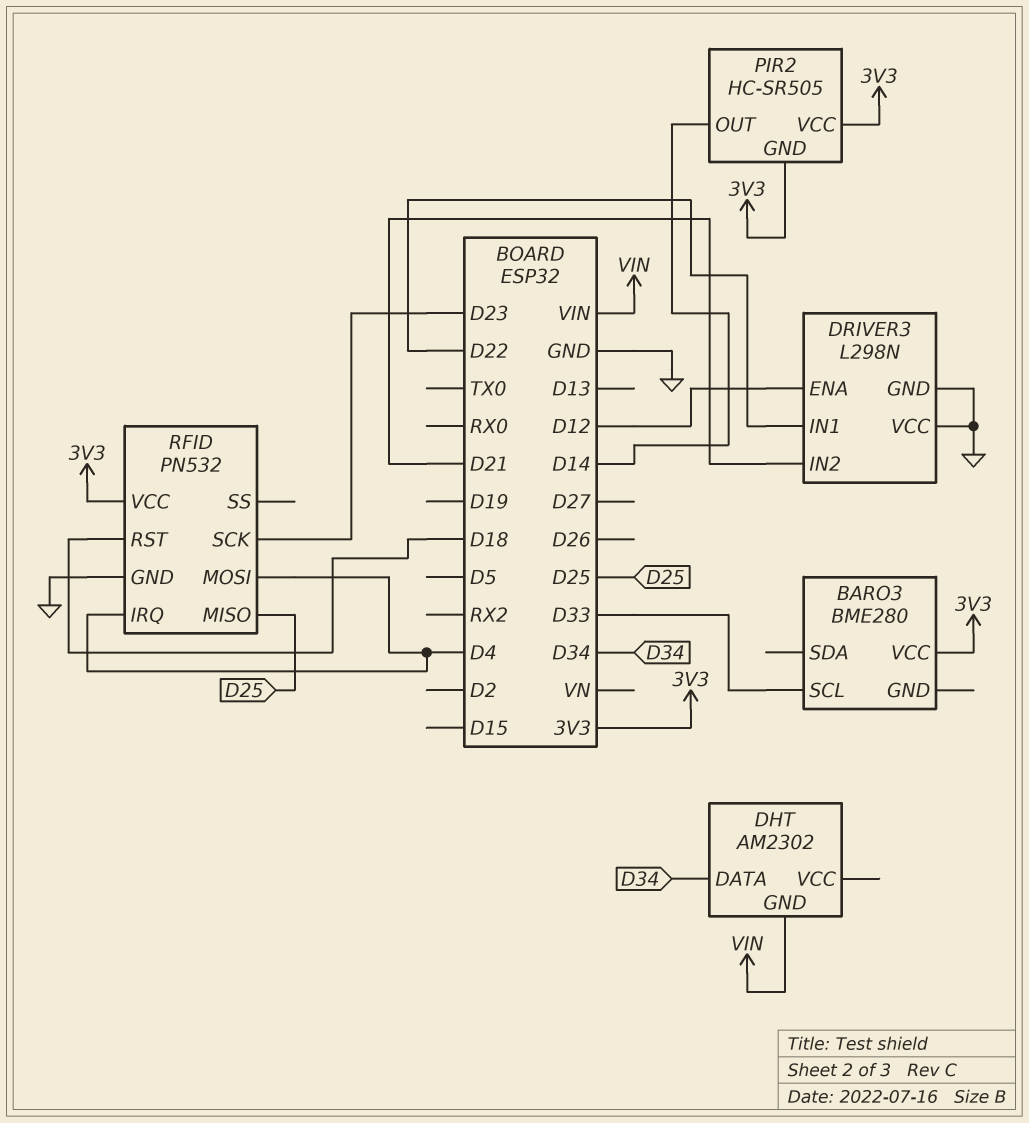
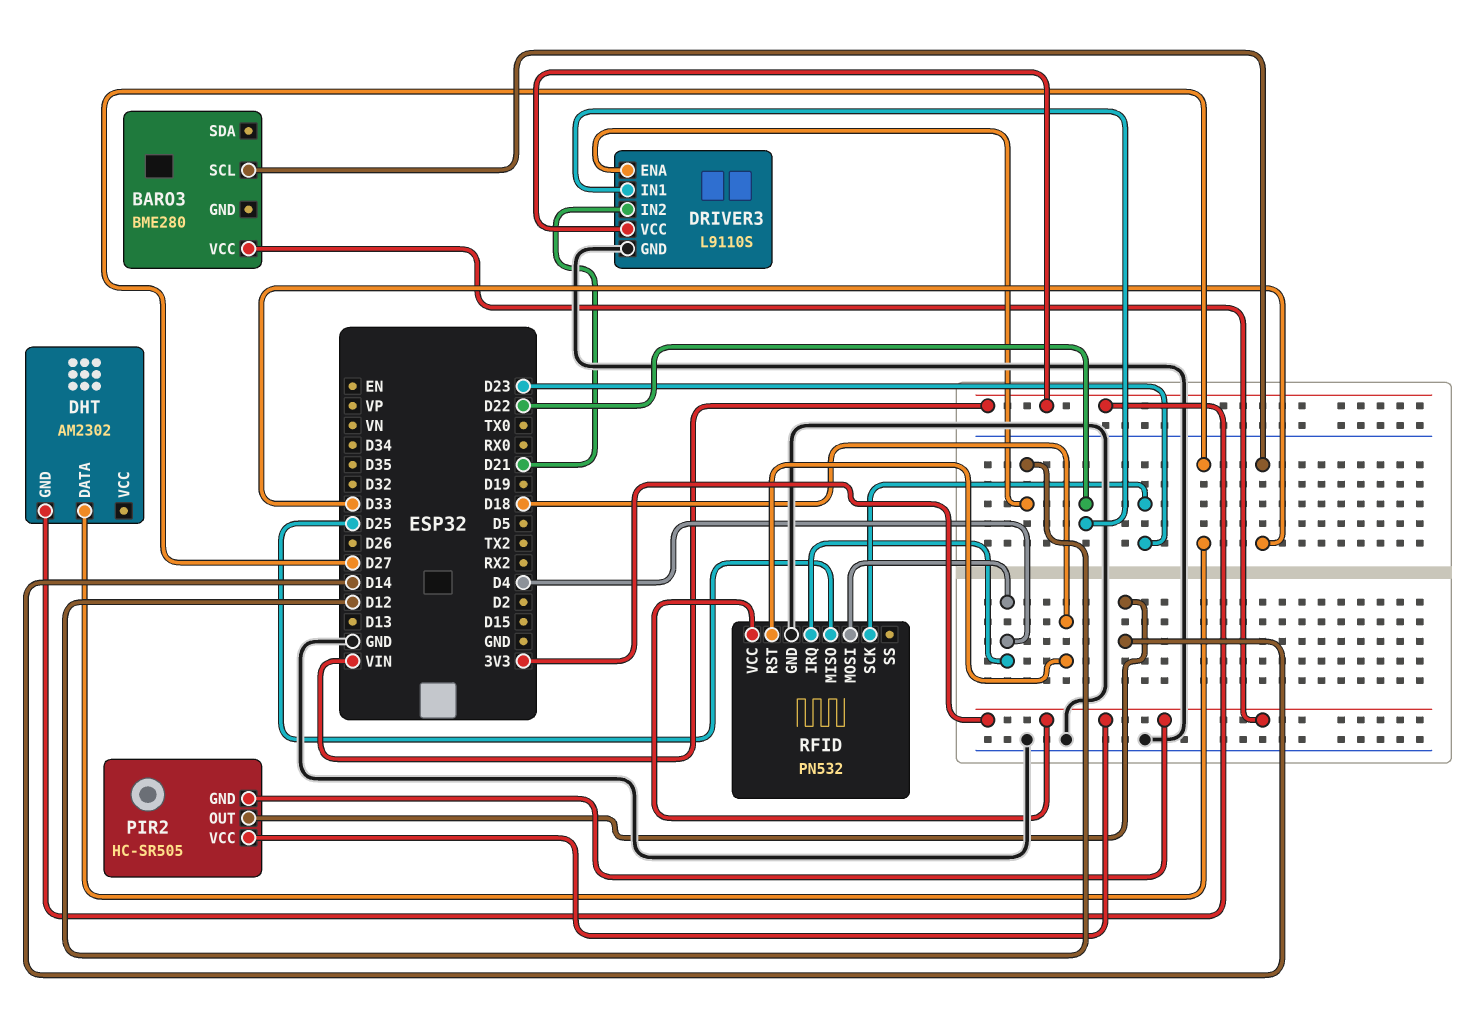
DHT pin DATA: D34 -> D27
DRIVER3: L298N -> L9110S
DRIVER3 pin VCC: GND -> VIN

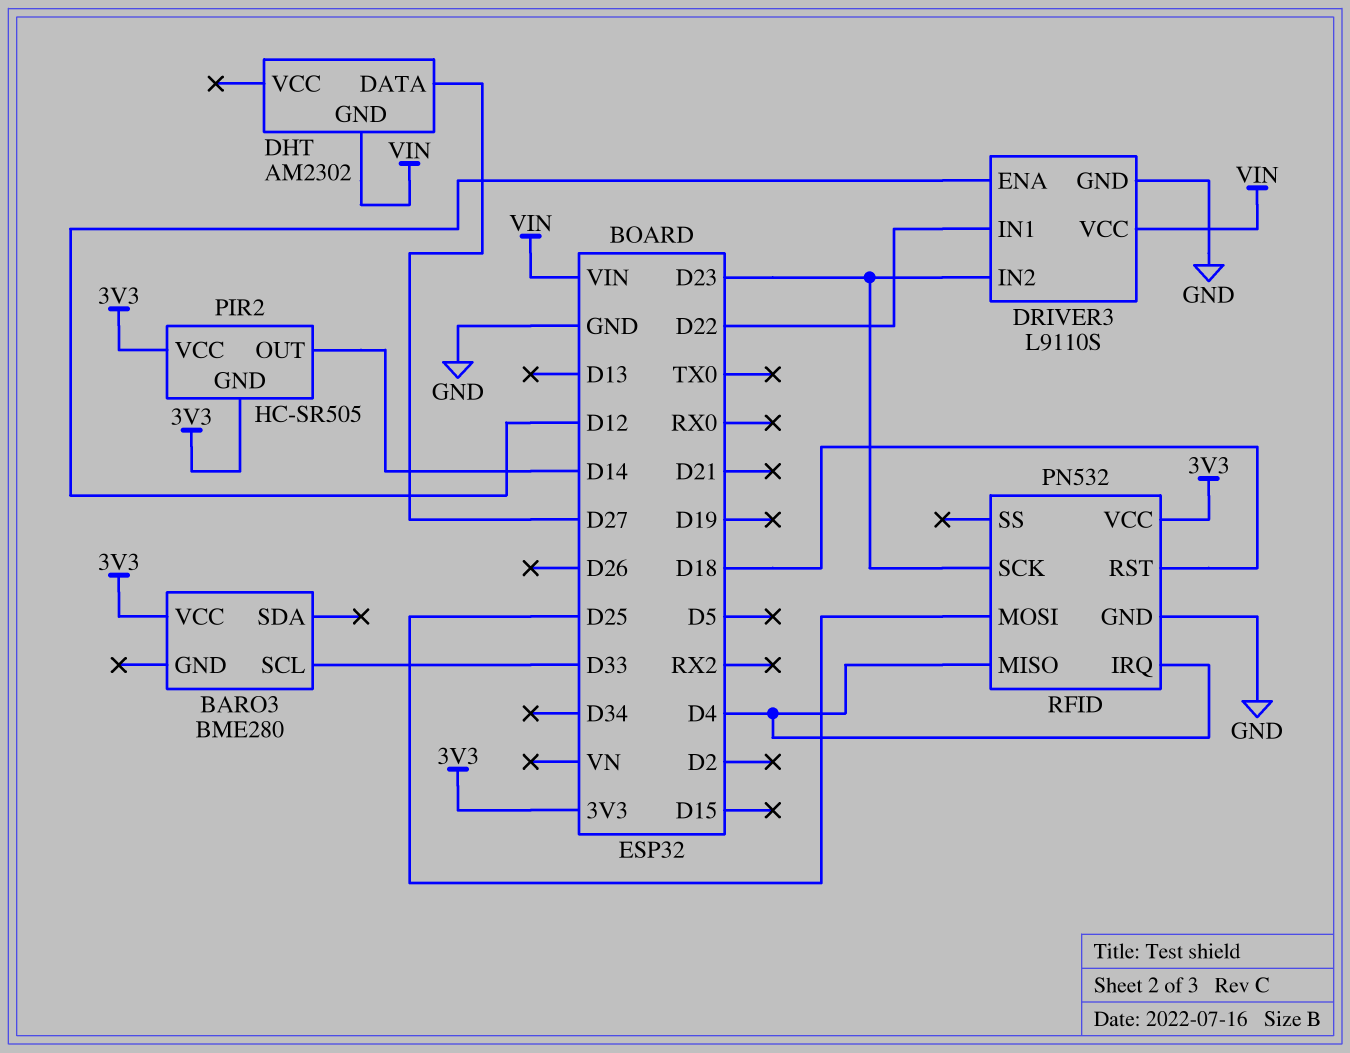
DRIVER3 pin IN2: D21 -> D23
RFID pin MISO: D25 -> D4
RFID pin MOSI: D4 -> D25

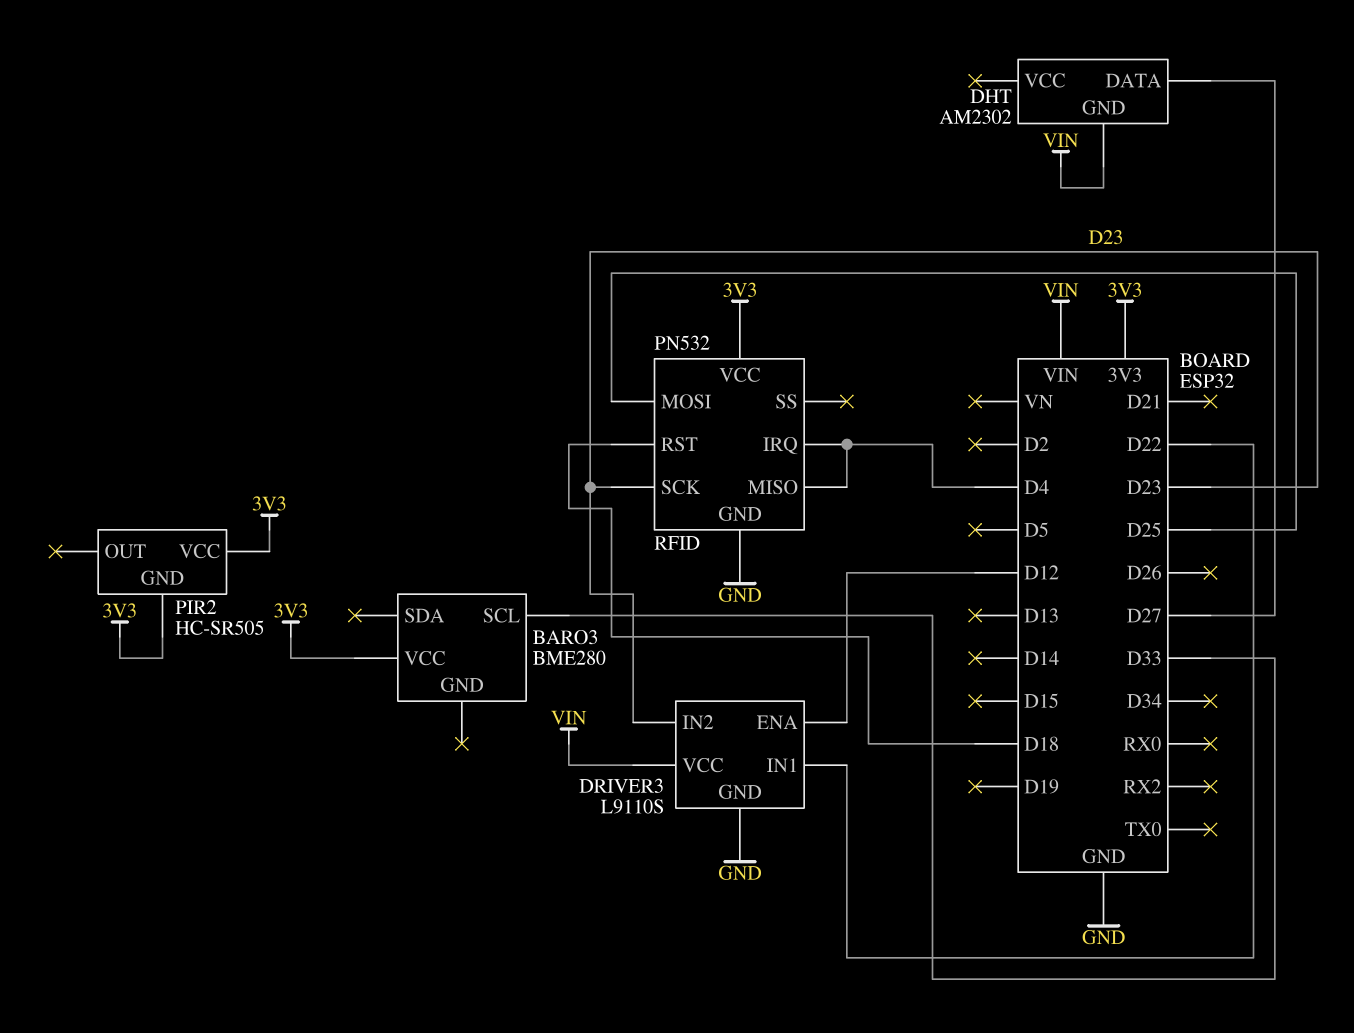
PIR2 pin OUT: D14 -> none

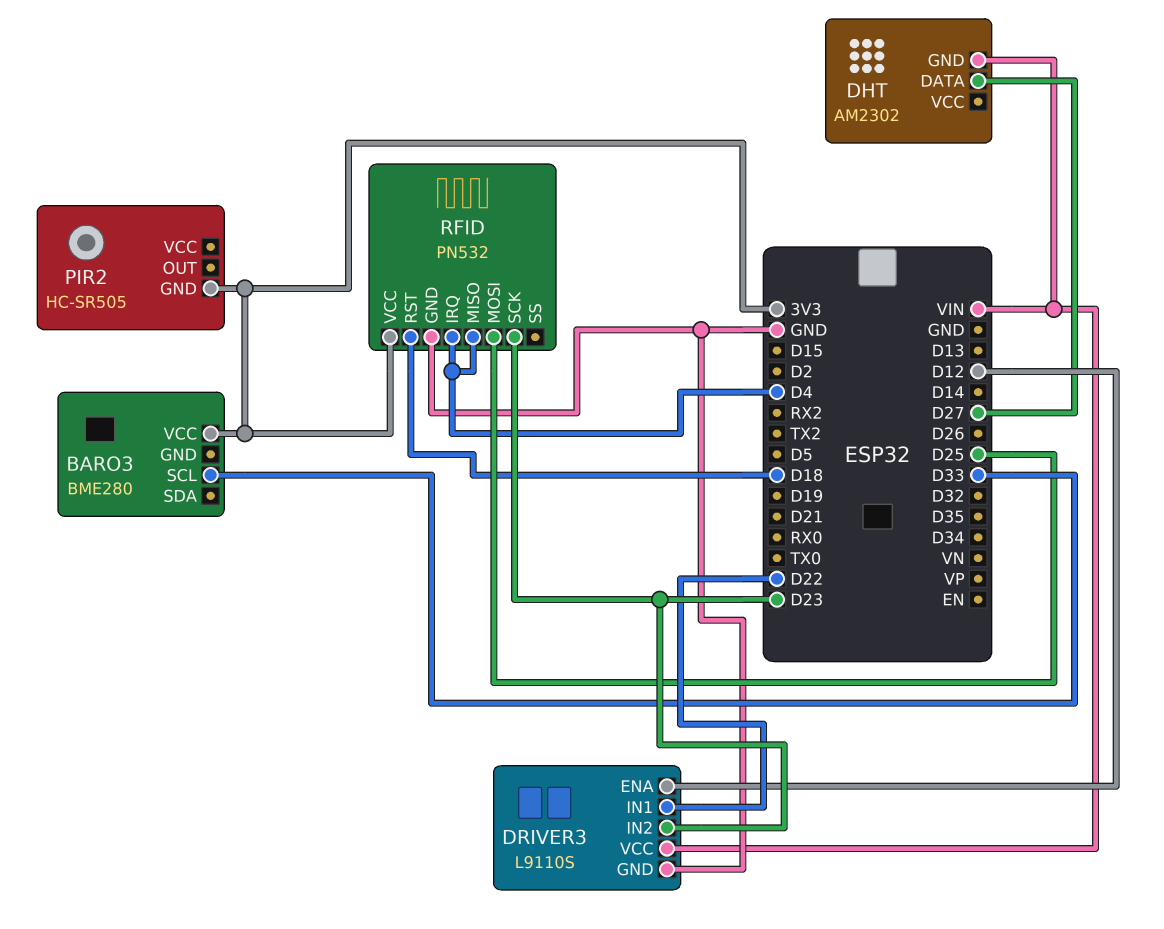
PIR2 pin VCC: 3V3 -> none

